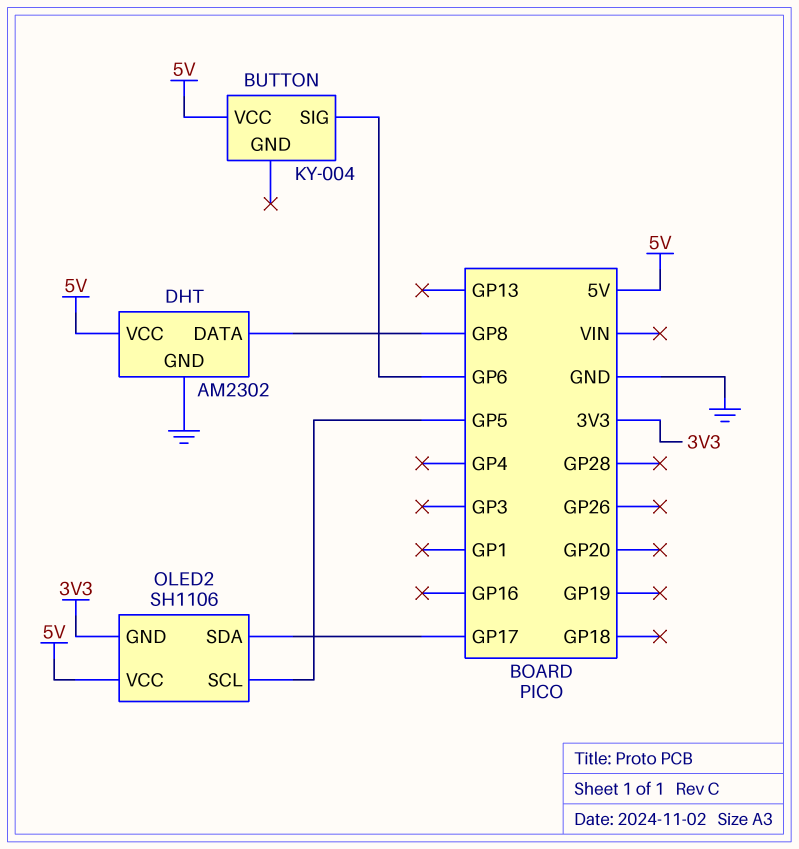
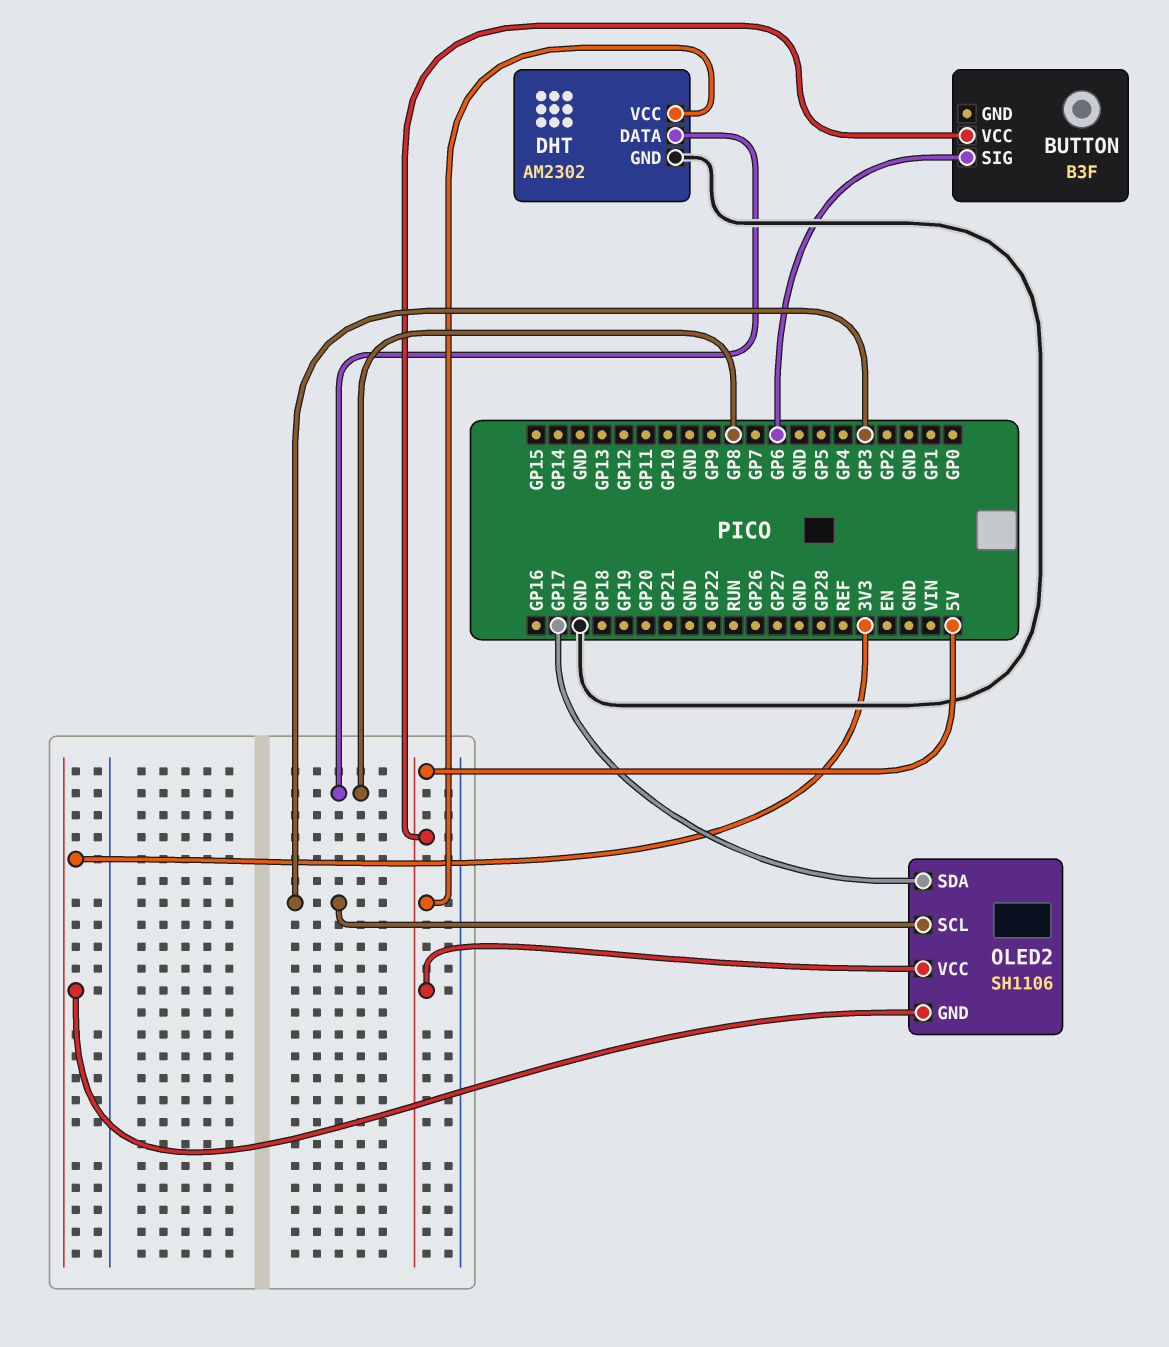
BUTTON: KY-004 -> B3F
OLED2 pin SCL: GP5 -> GP3

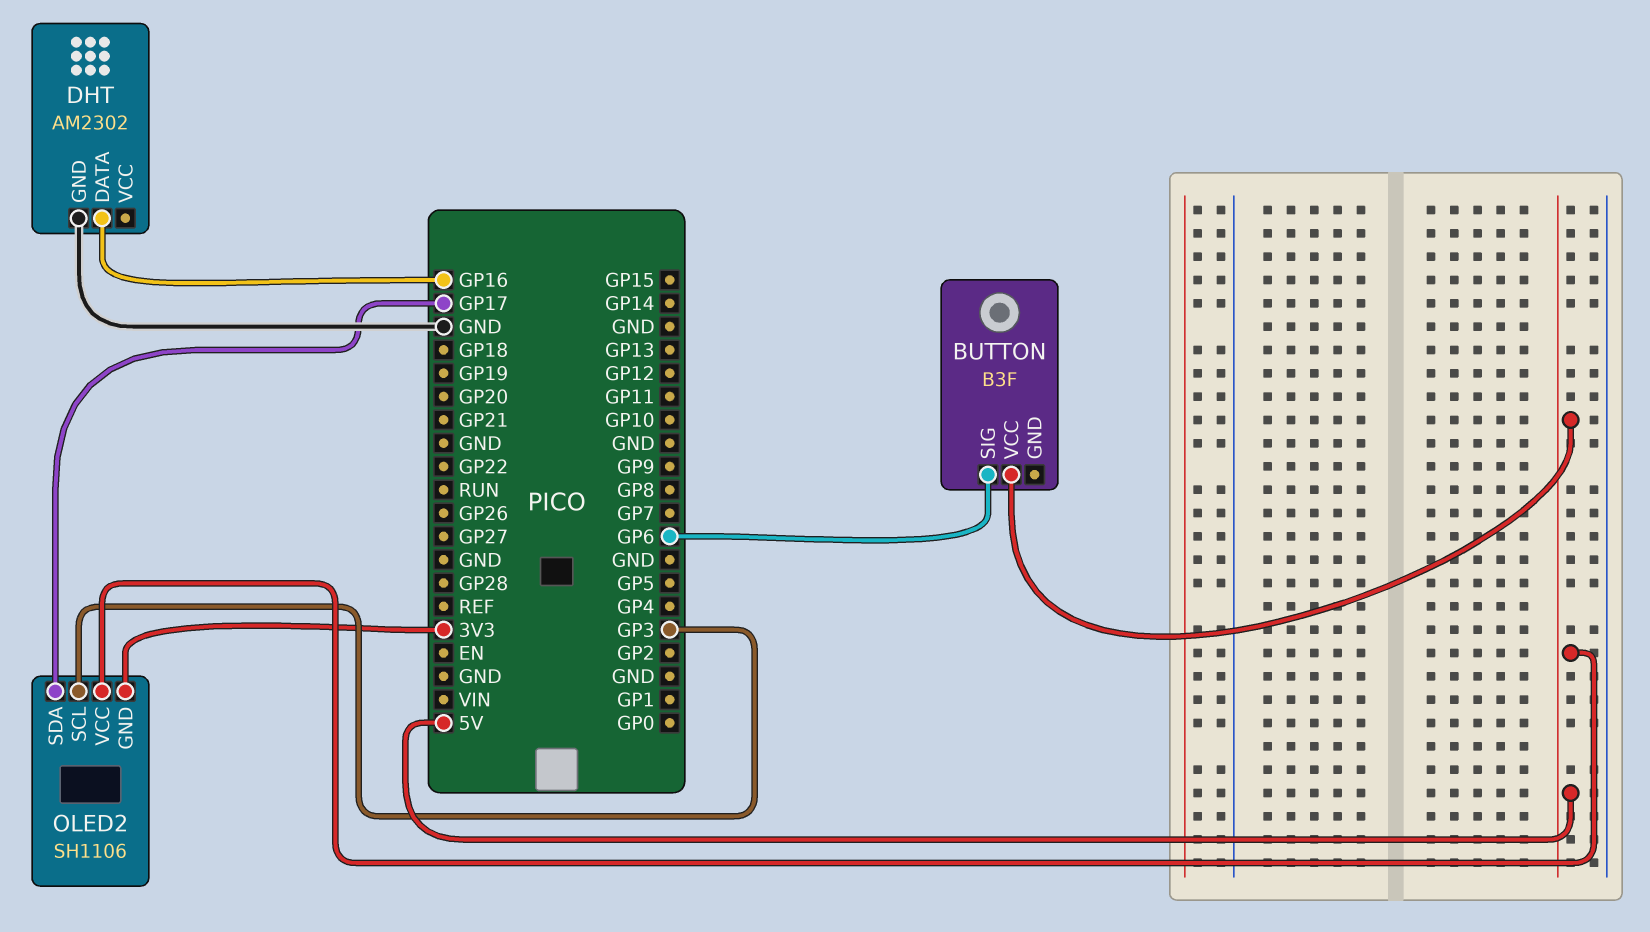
DHT pin DATA: GP8 -> GP16
DHT pin VCC: 5V -> none

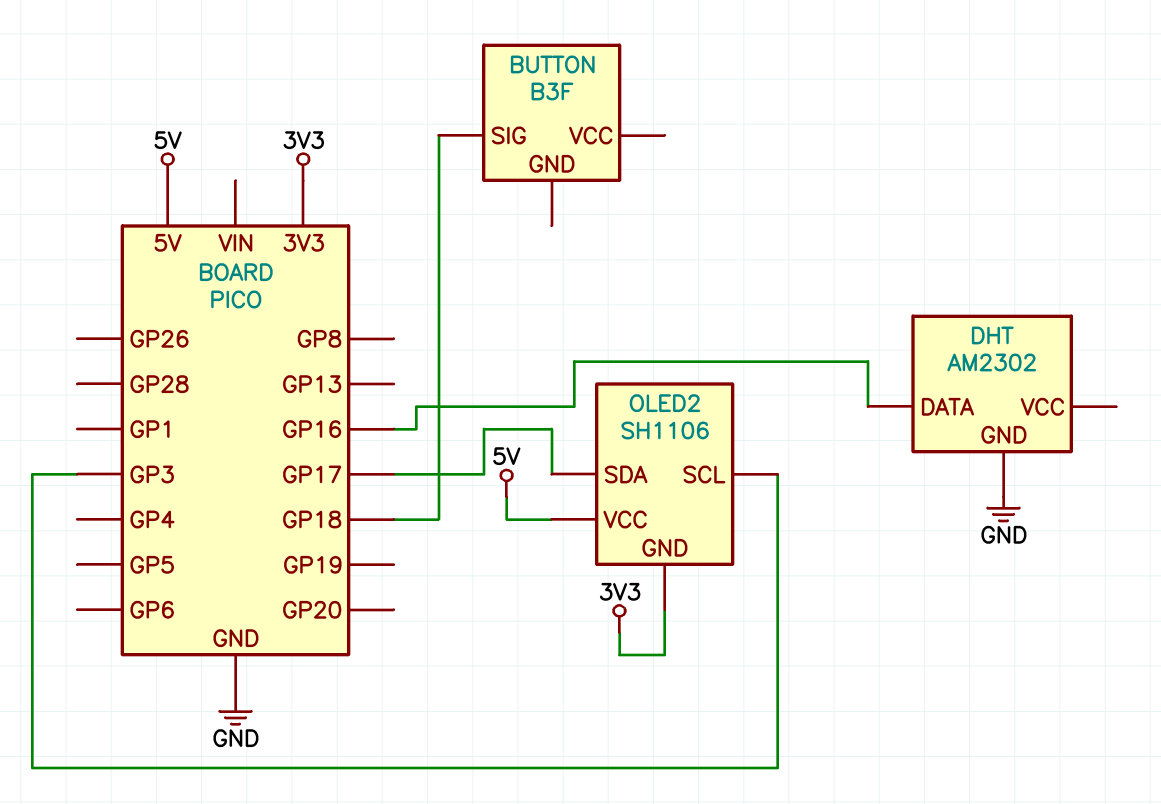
BUTTON pin SIG: GP6 -> GP18
BUTTON pin VCC: 5V -> none

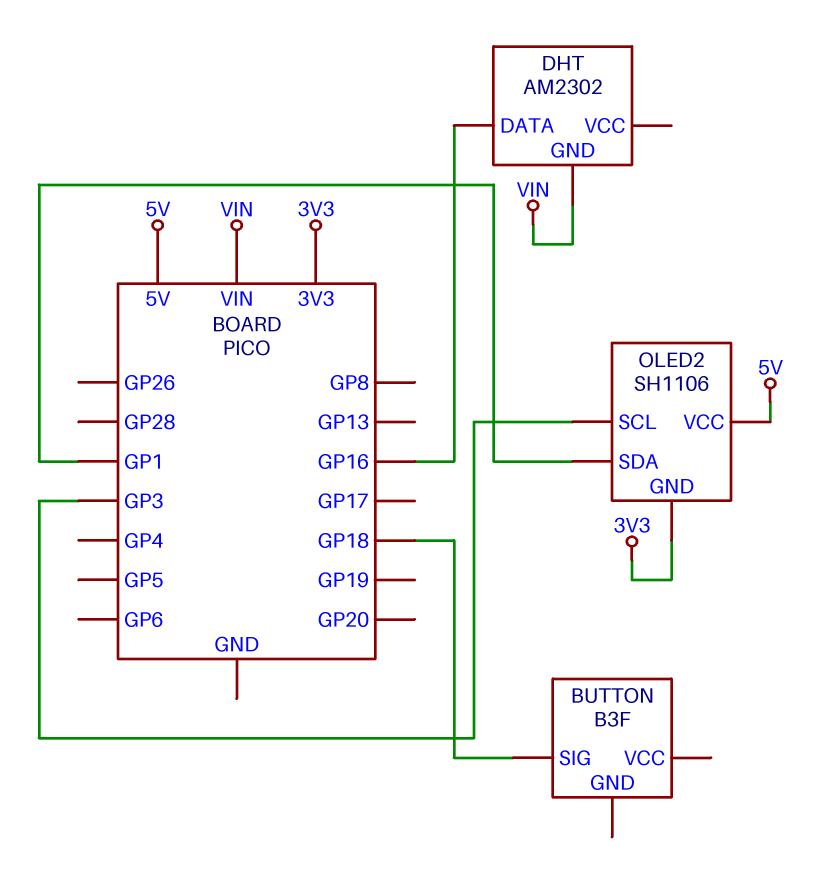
DHT pin GND: GND -> VIN
OLED2 pin SDA: GP17 -> GP1

